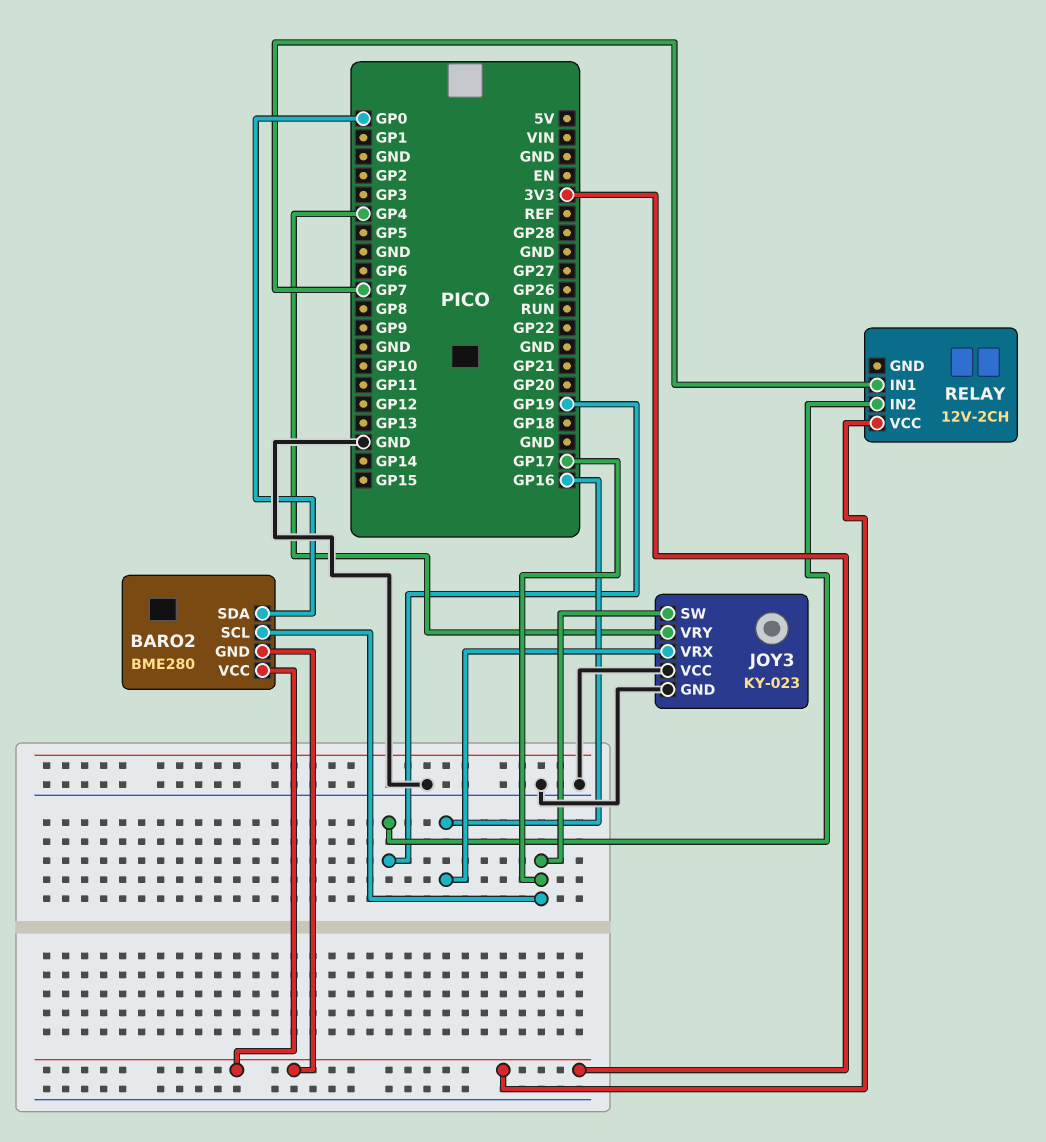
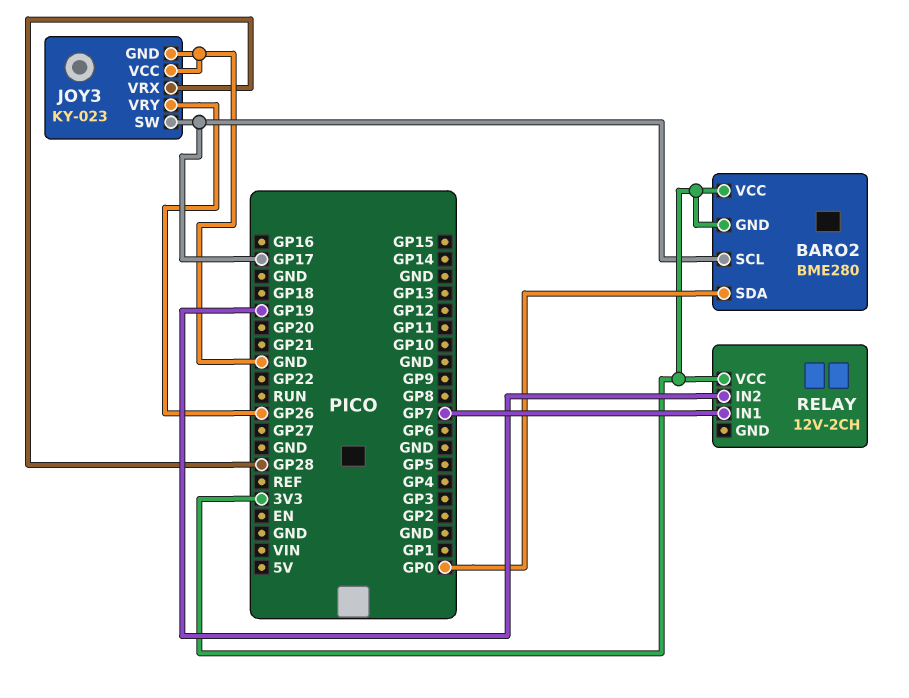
JOY3 pin VRX: GP16 -> GP28
JOY3 pin VRY: GP4 -> GP26

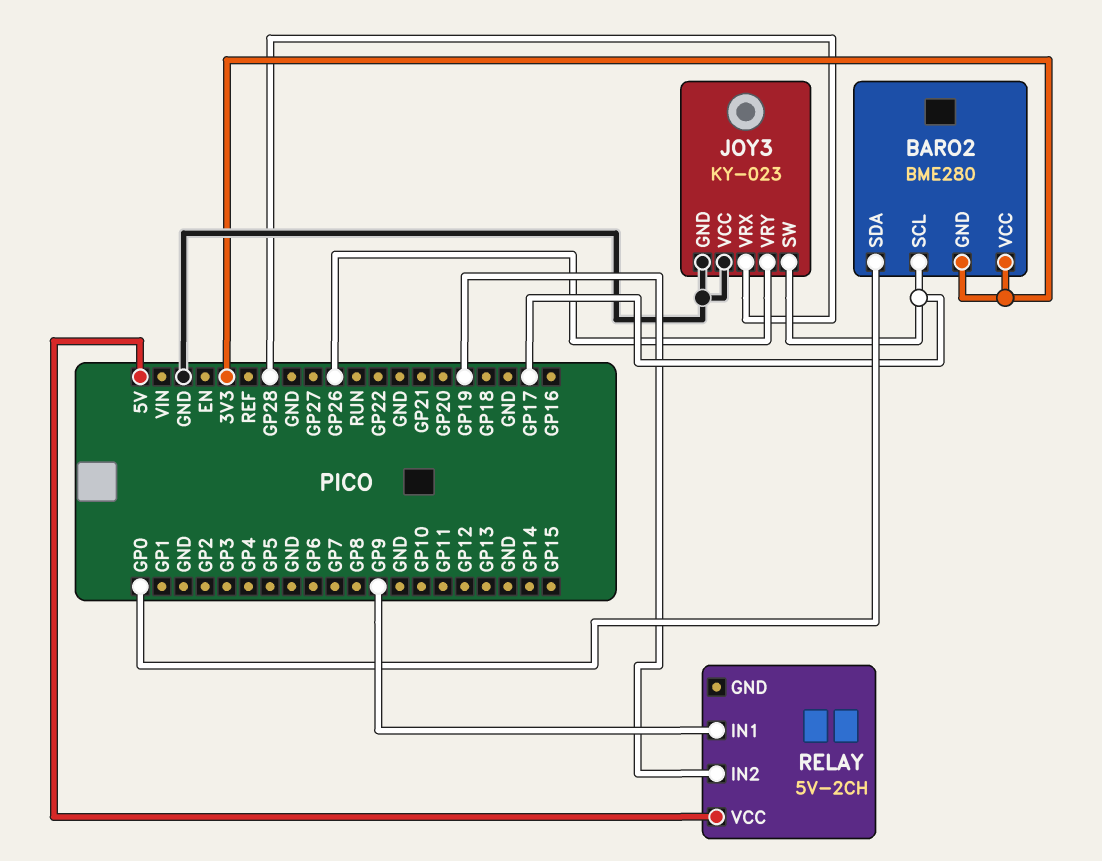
RELAY: 12V-2CH -> 5V-2CH
RELAY pin IN1: GP7 -> GP9
RELAY pin VCC: 3V3 -> 5V

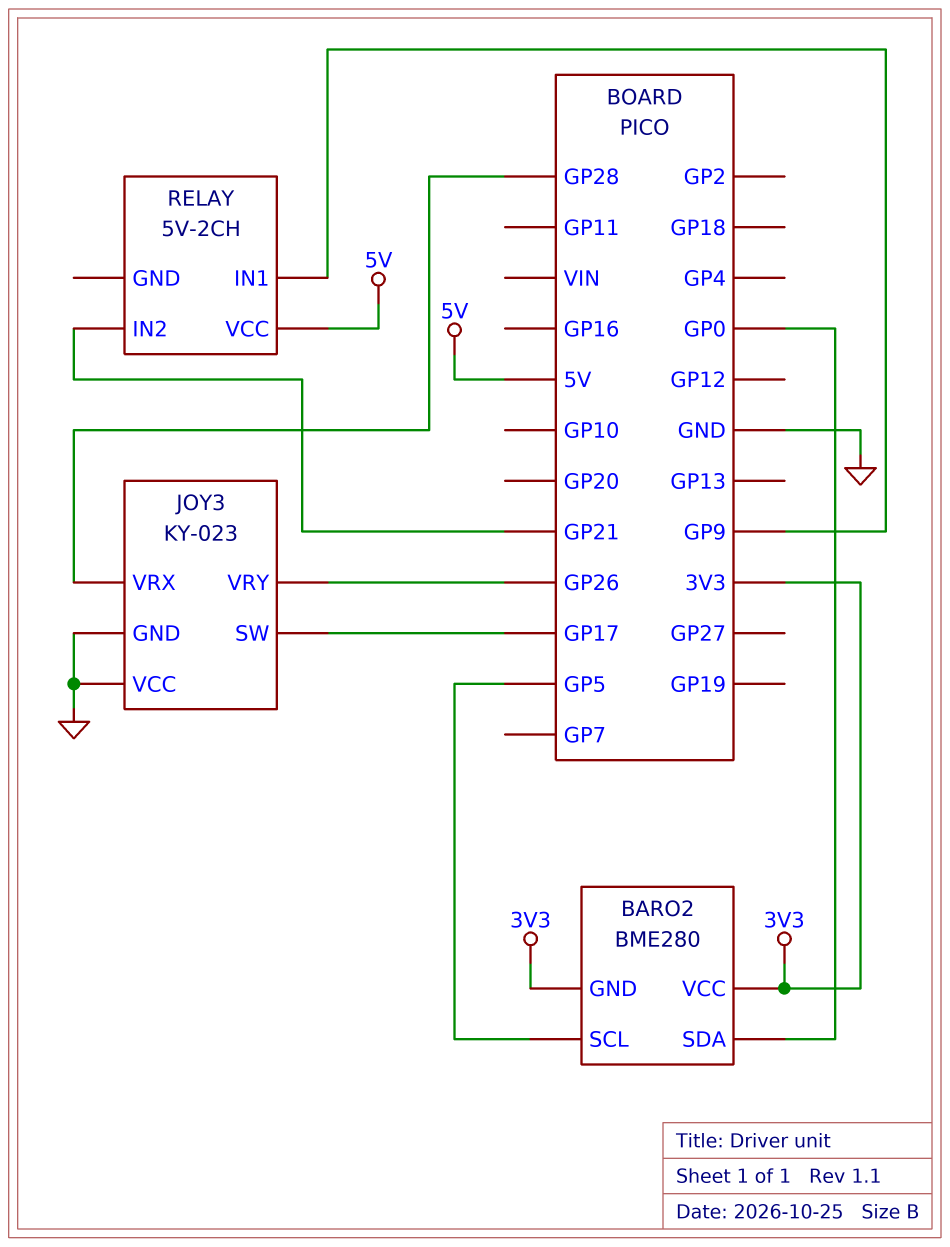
BARO2 pin SCL: GP17 -> GP5
RELAY pin IN2: GP19 -> GP21

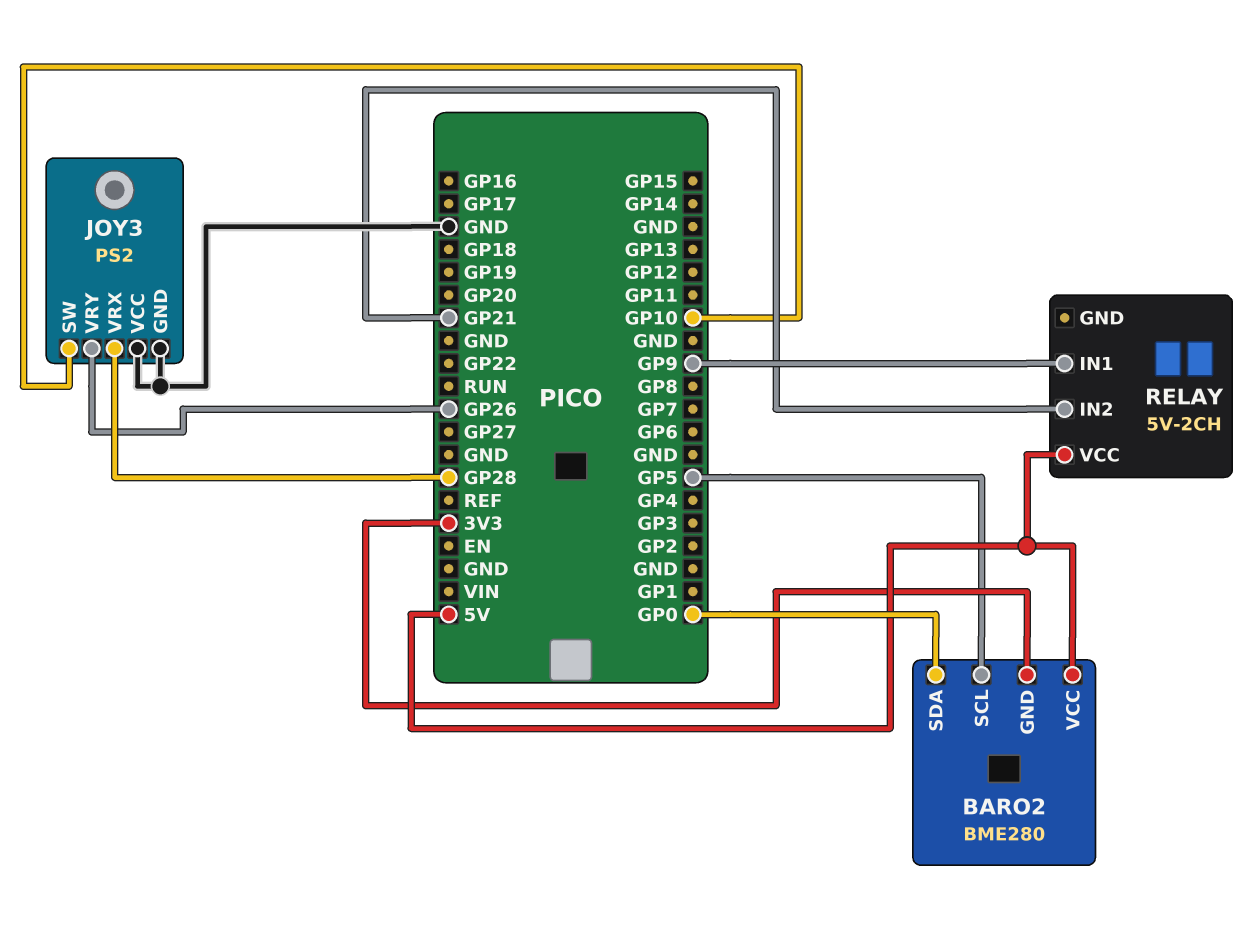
BARO2 pin VCC: 3V3 -> 5V
JOY3: KY-023 -> PS2
JOY3 pin SW: GP17 -> GP10

